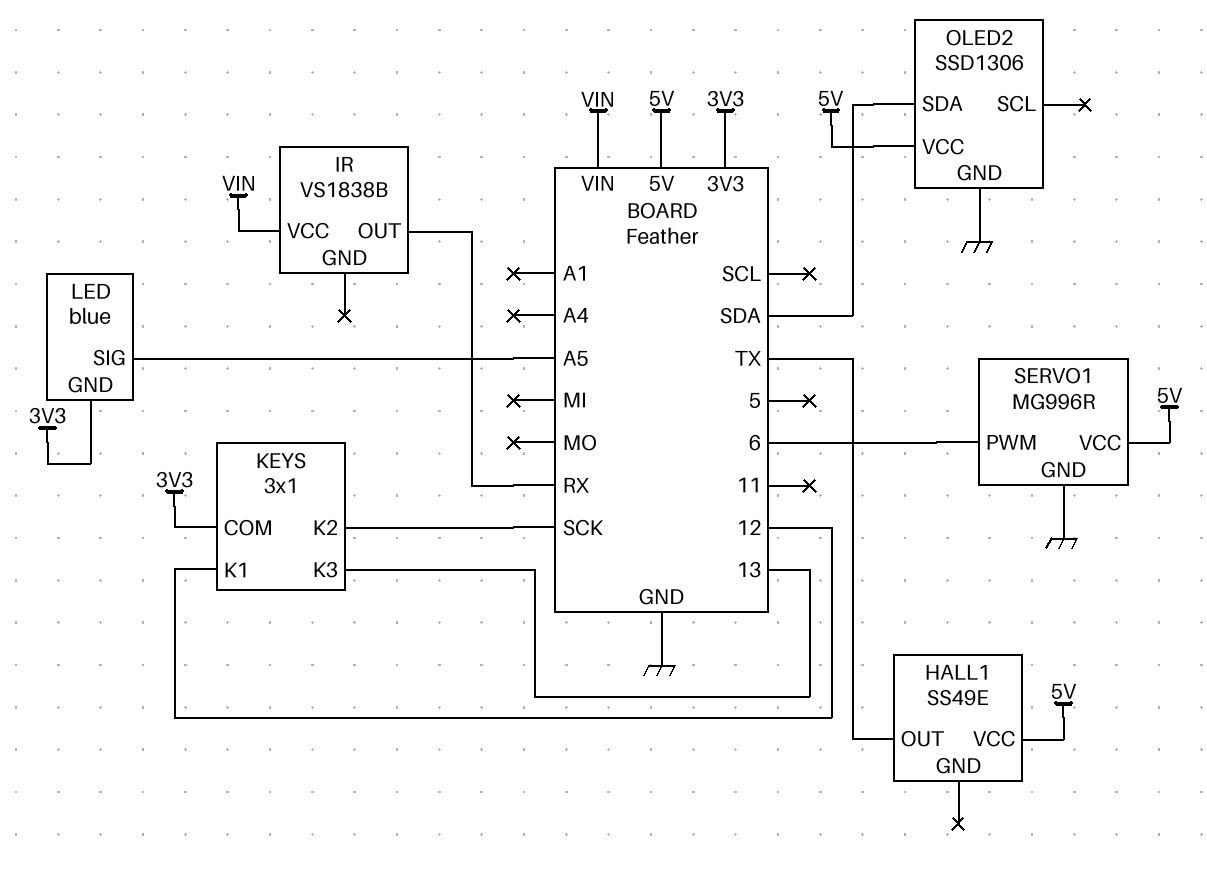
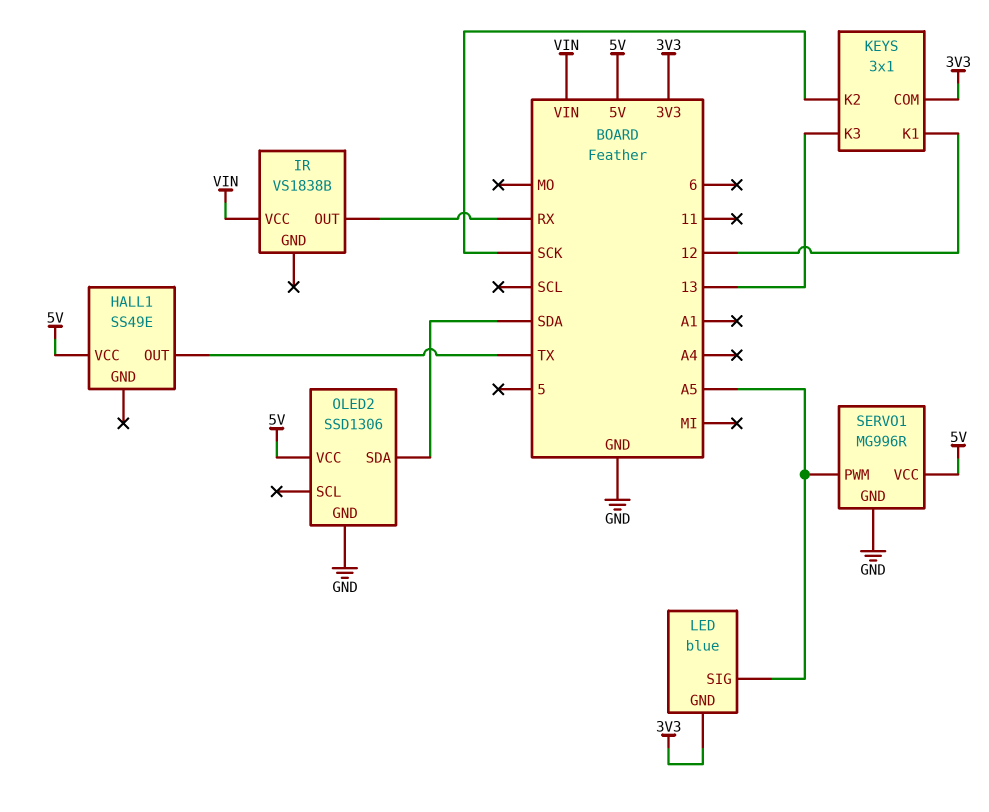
SERVO1 pin PWM: 6 -> A5

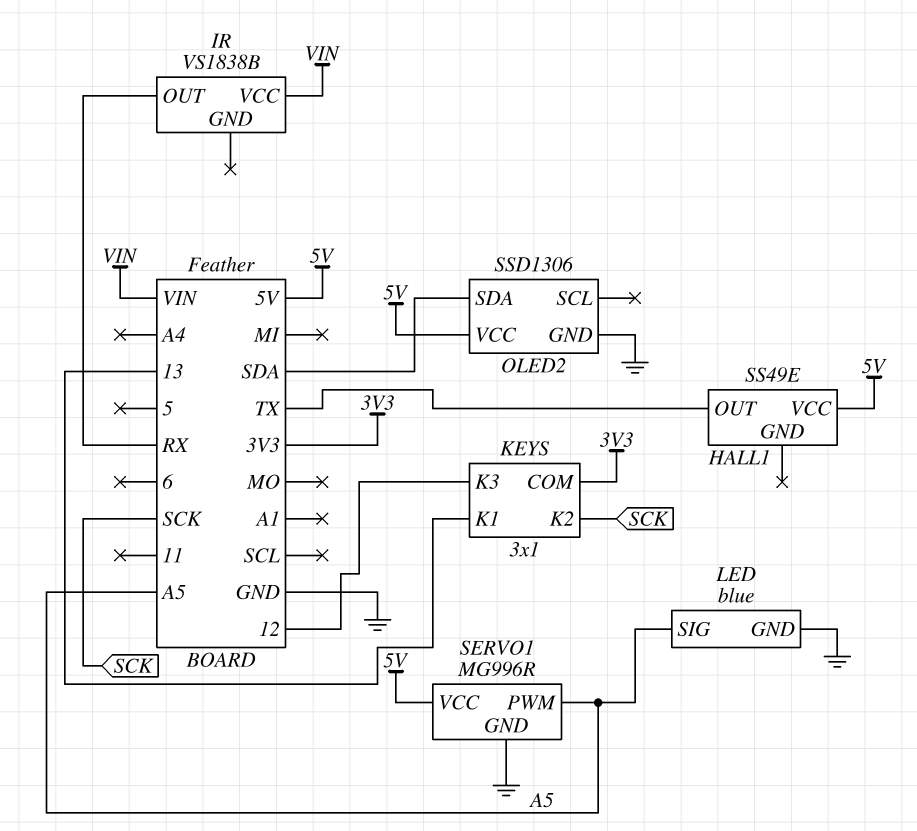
KEYS pin K1: 12 -> 13
KEYS pin K3: 13 -> 12
LED pin GND: 3V3 -> GND

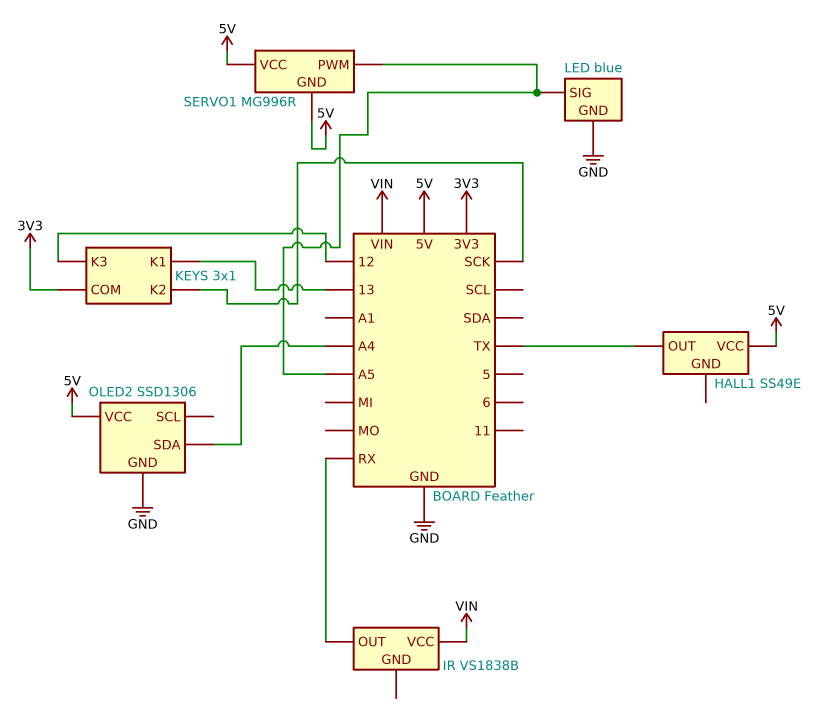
OLED2 pin SDA: SDA -> A4
SERVO1 pin GND: GND -> 5V

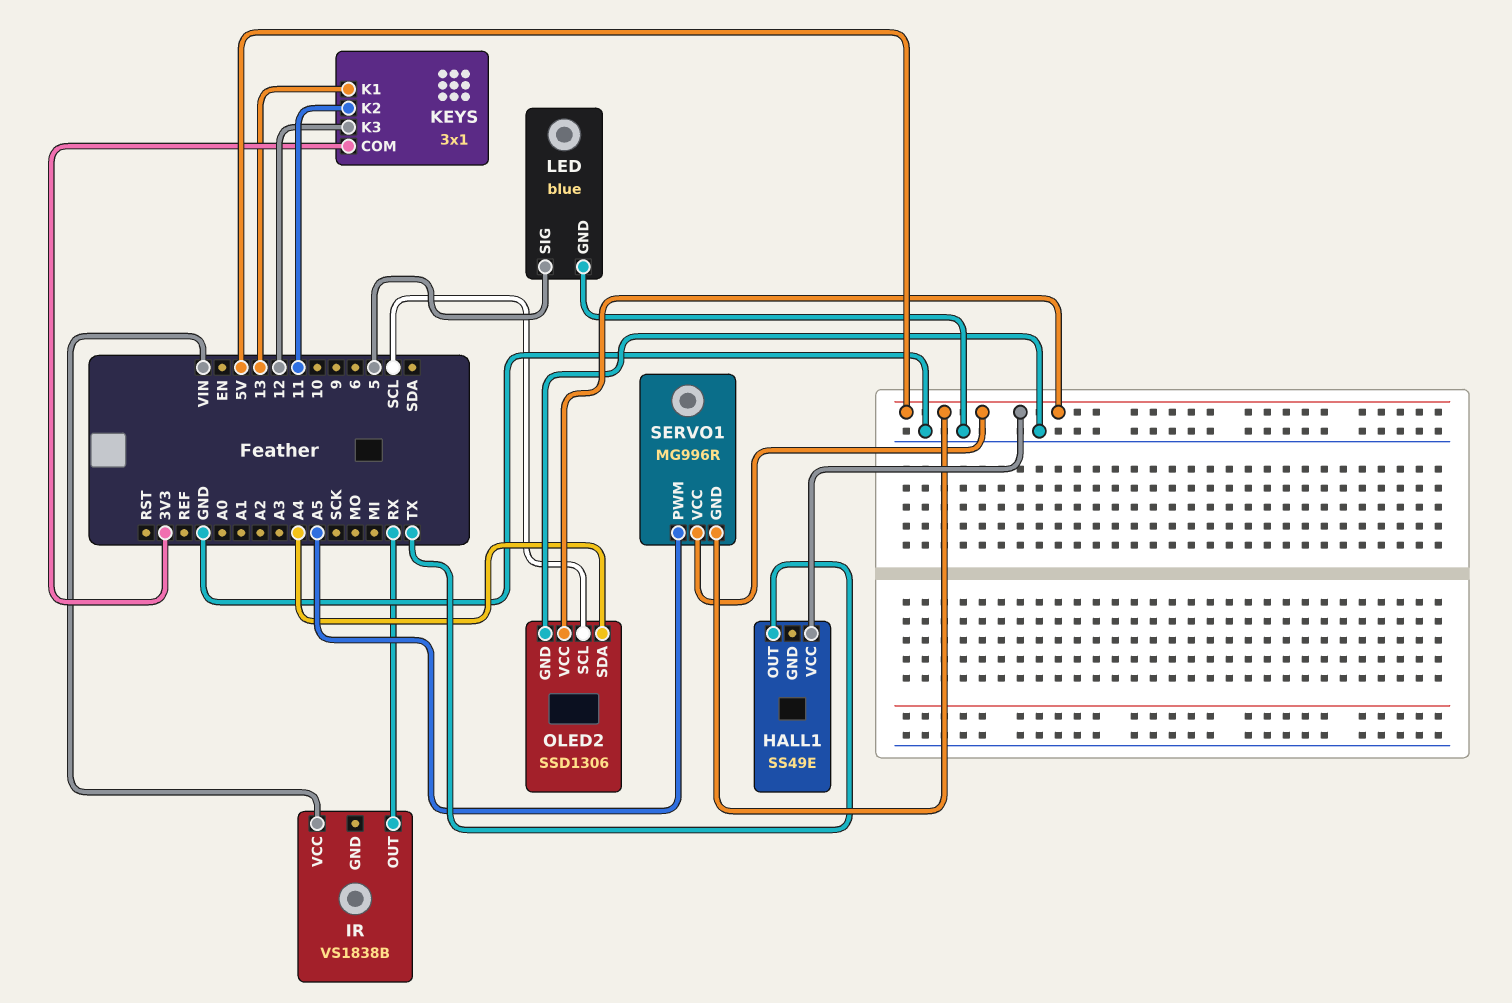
KEYS pin K2: SCK -> 11
LED pin SIG: A5 -> 5
OLED2 pin SCL: none -> SCL

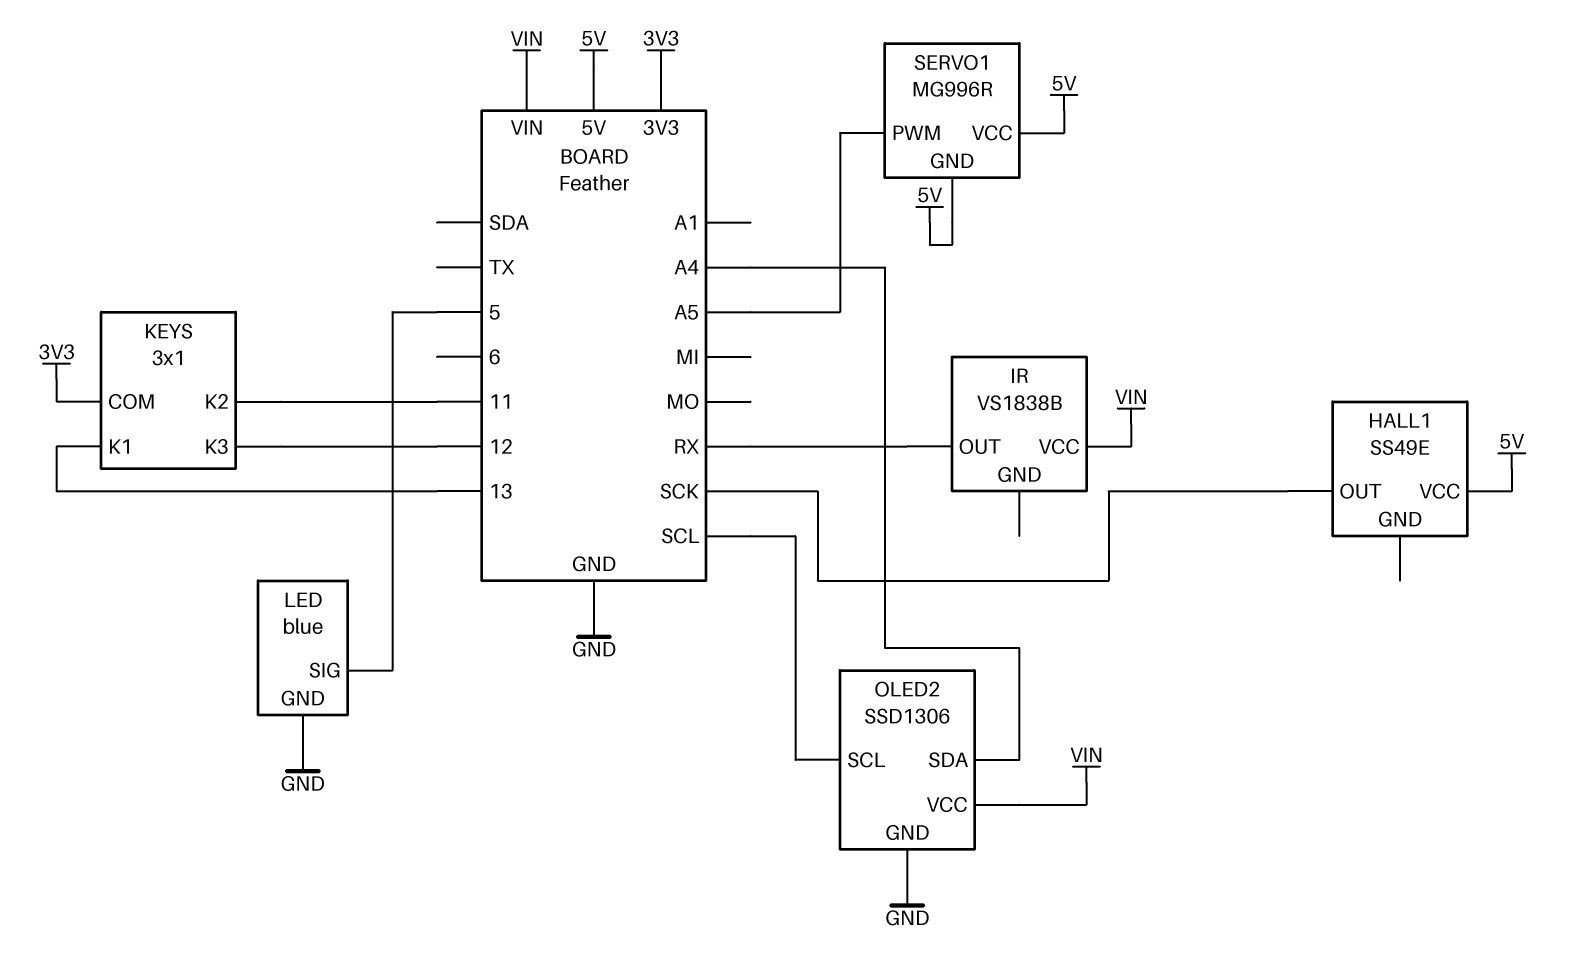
HALL1 pin OUT: TX -> SCK
OLED2 pin VCC: 5V -> VIN

